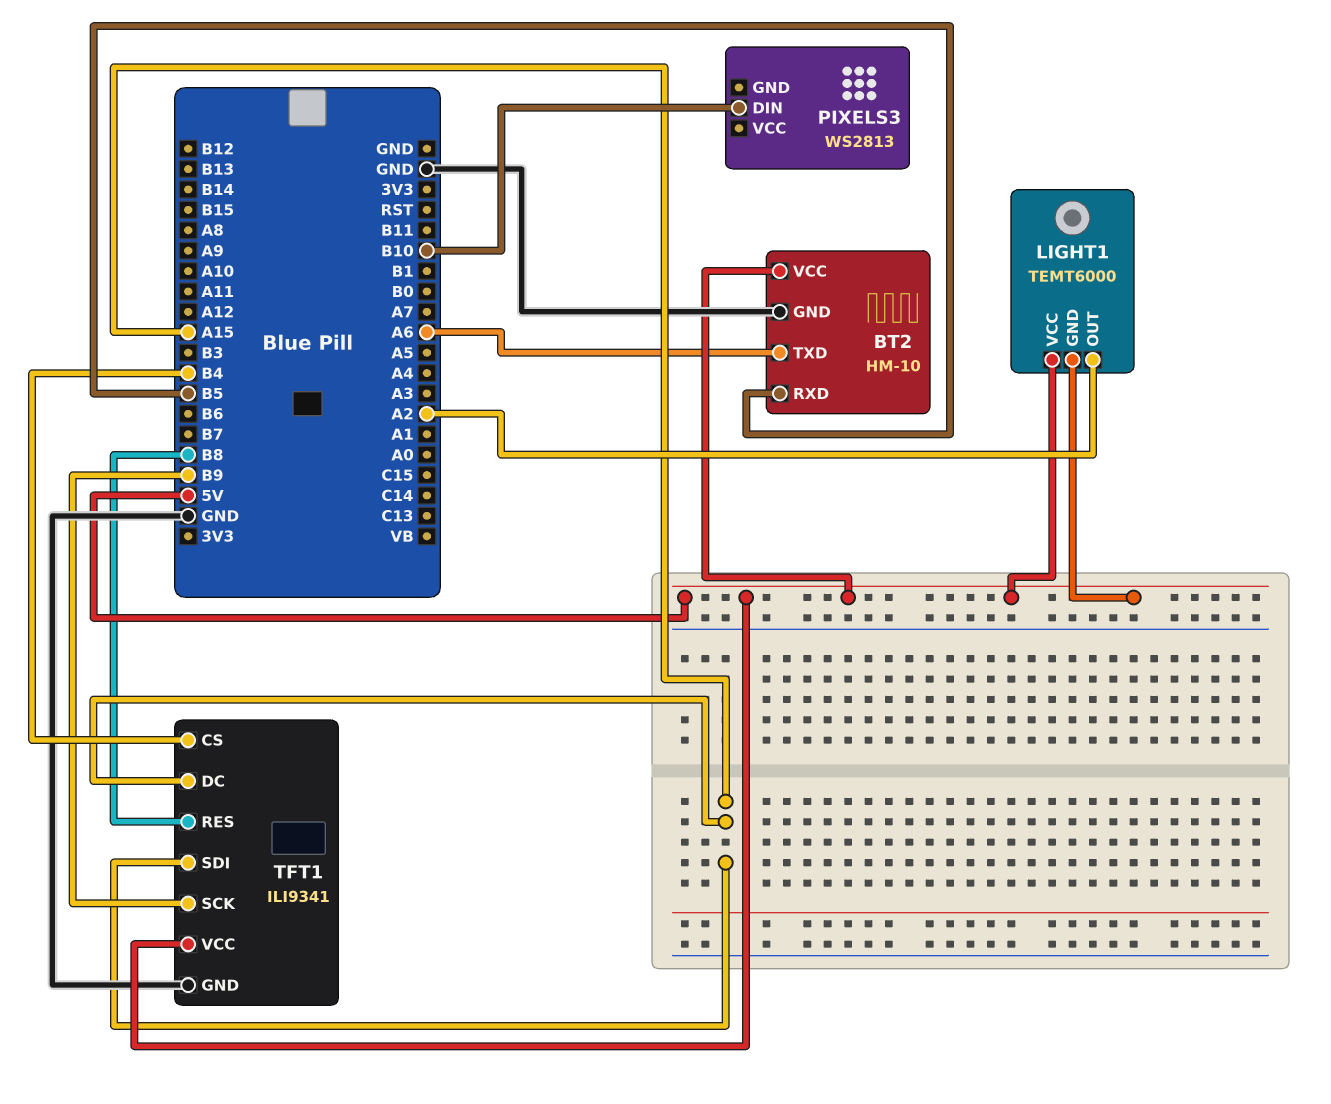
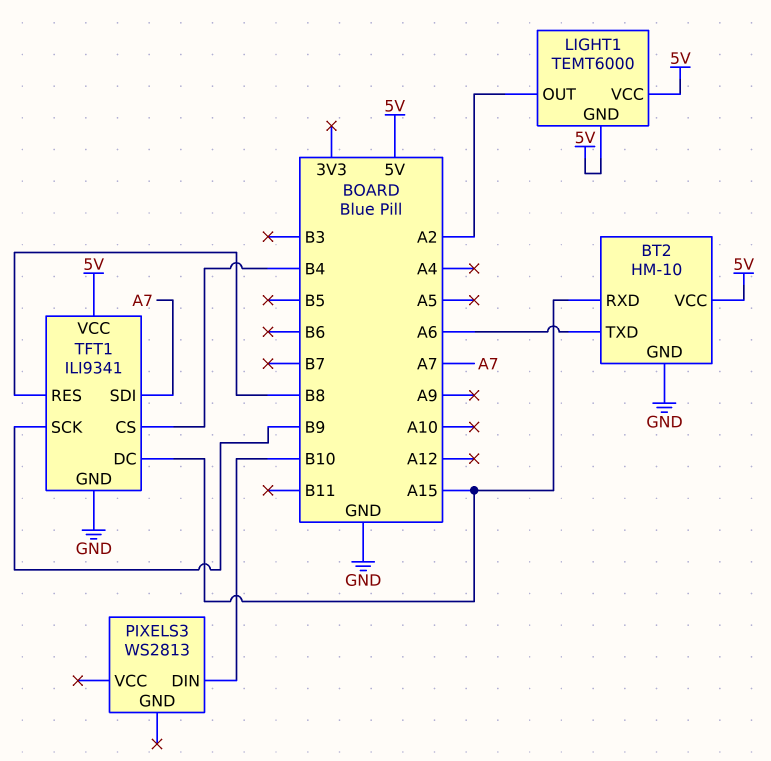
BT2 pin RXD: B5 -> A15
TFT1 pin SDI: A15 -> A7

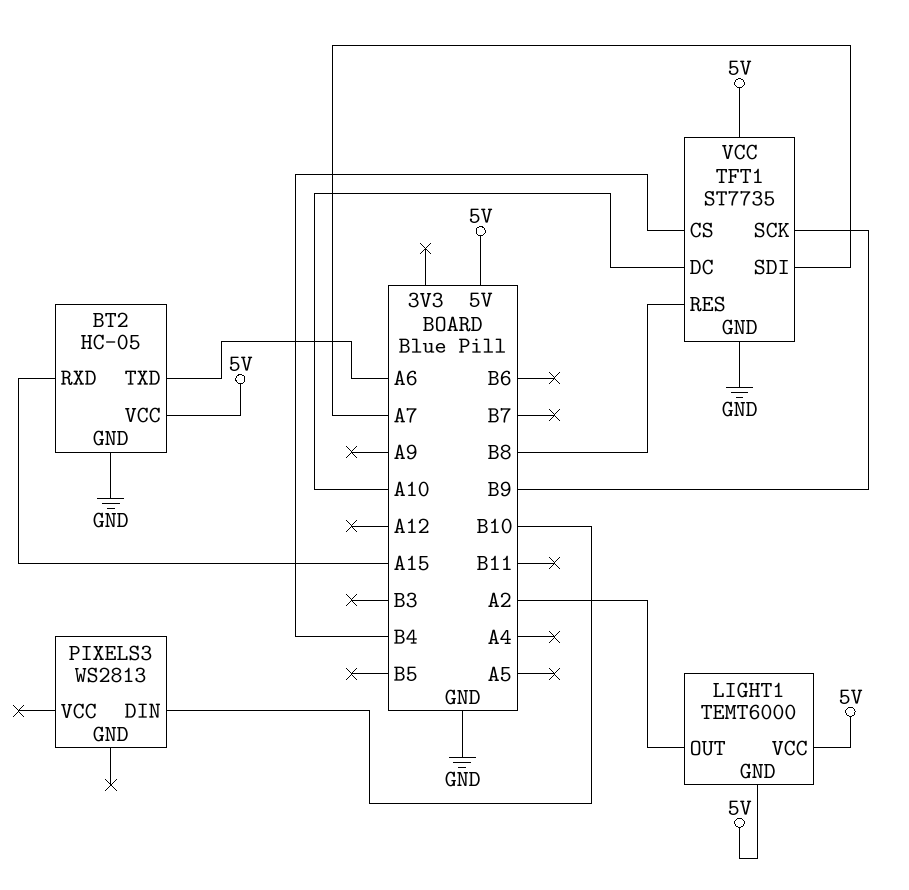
BT2: HM-10 -> HC-05
TFT1: ILI9341 -> ST7735
TFT1 pin DC: A15 -> A10

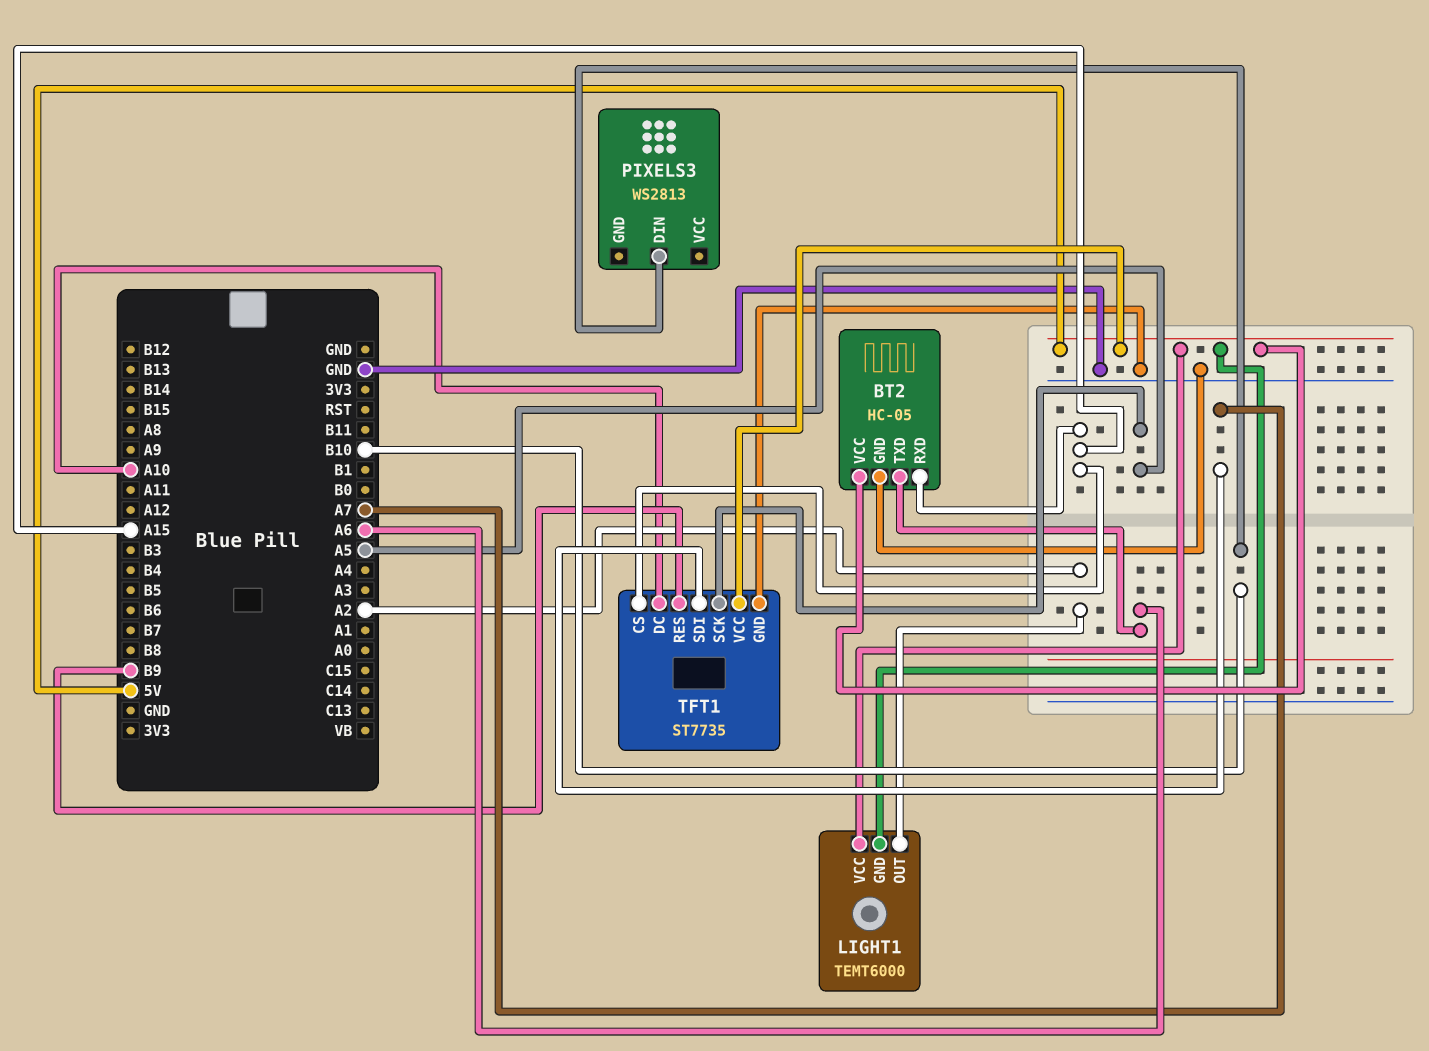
TFT1 pin CS: B4 -> A15
TFT1 pin RES: B8 -> B9
TFT1 pin SCK: B9 -> A5

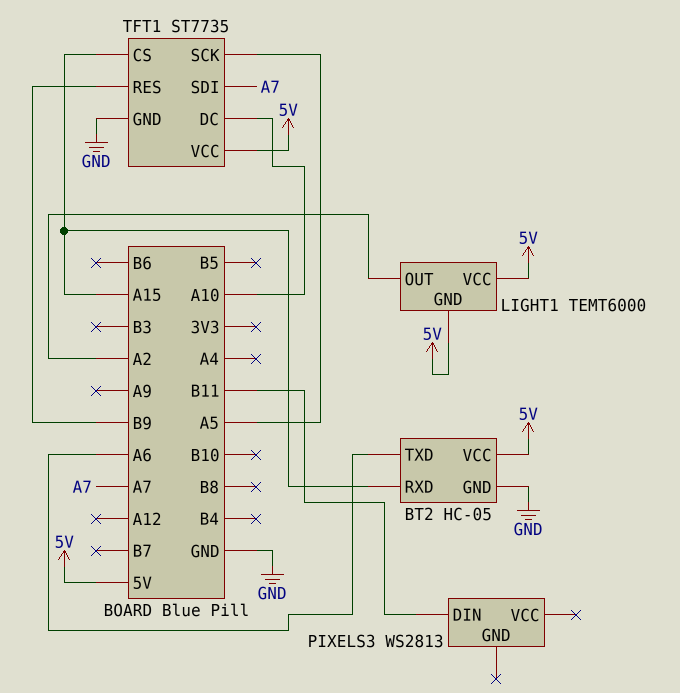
PIXELS3 pin DIN: B10 -> B11

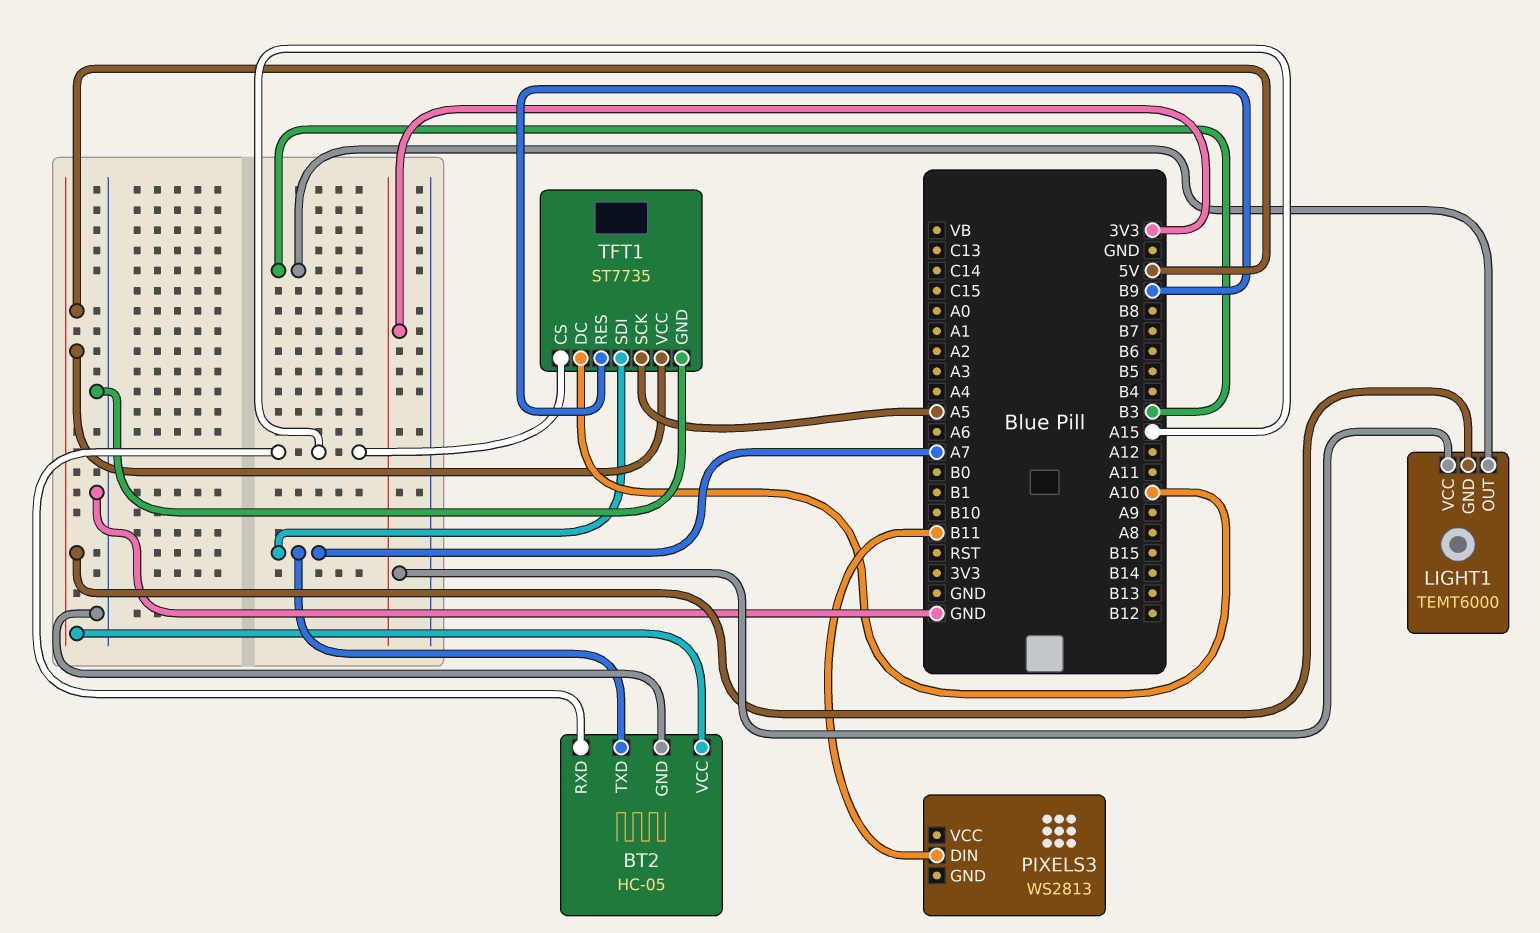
BT2 pin TXD: A6 -> A7
LIGHT1 pin OUT: A2 -> B3
LIGHT1 pin VCC: 5V -> 3V3

